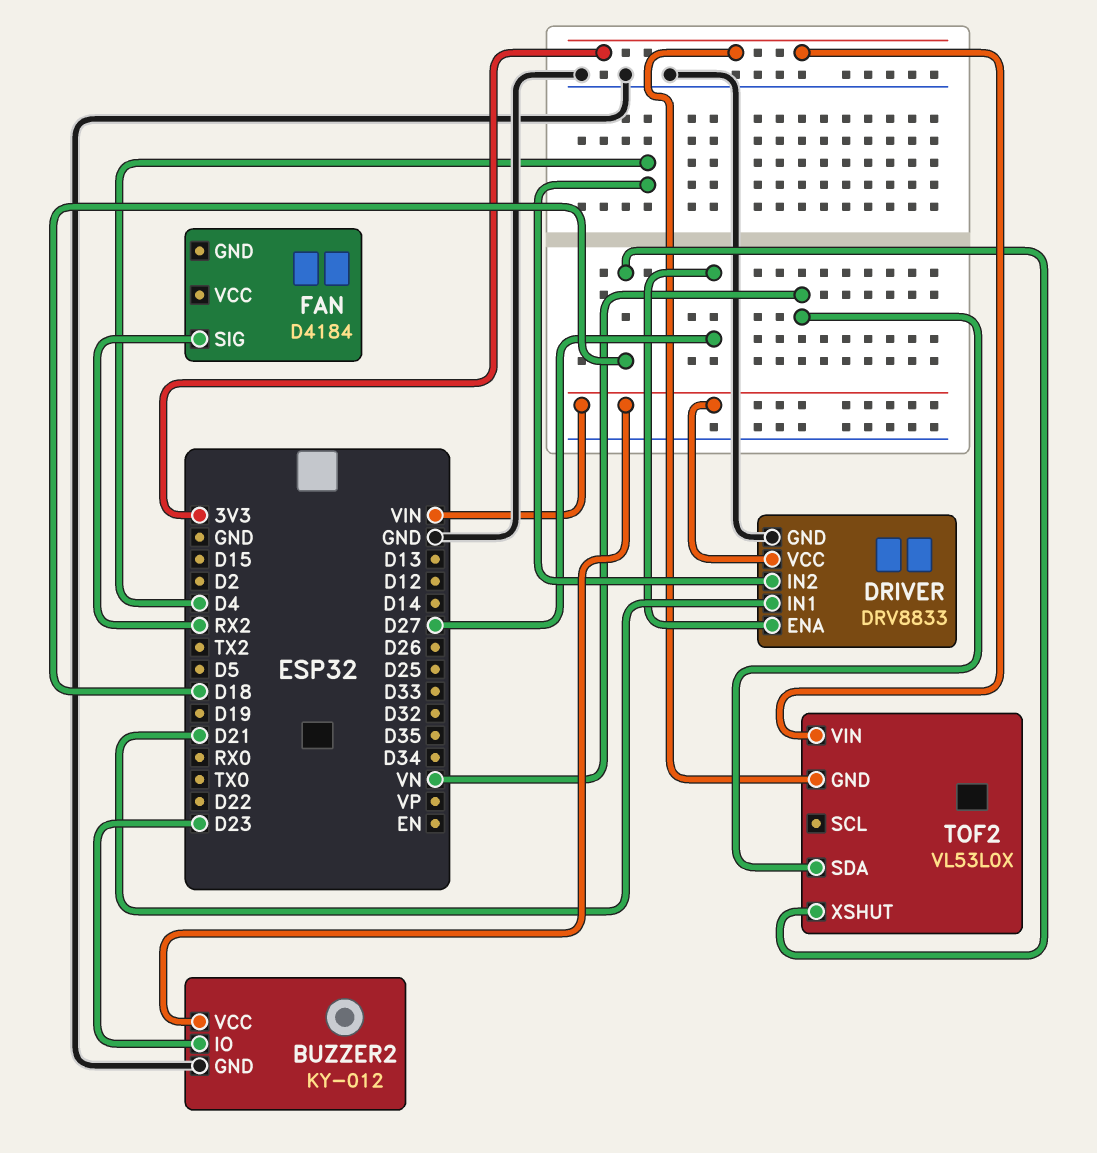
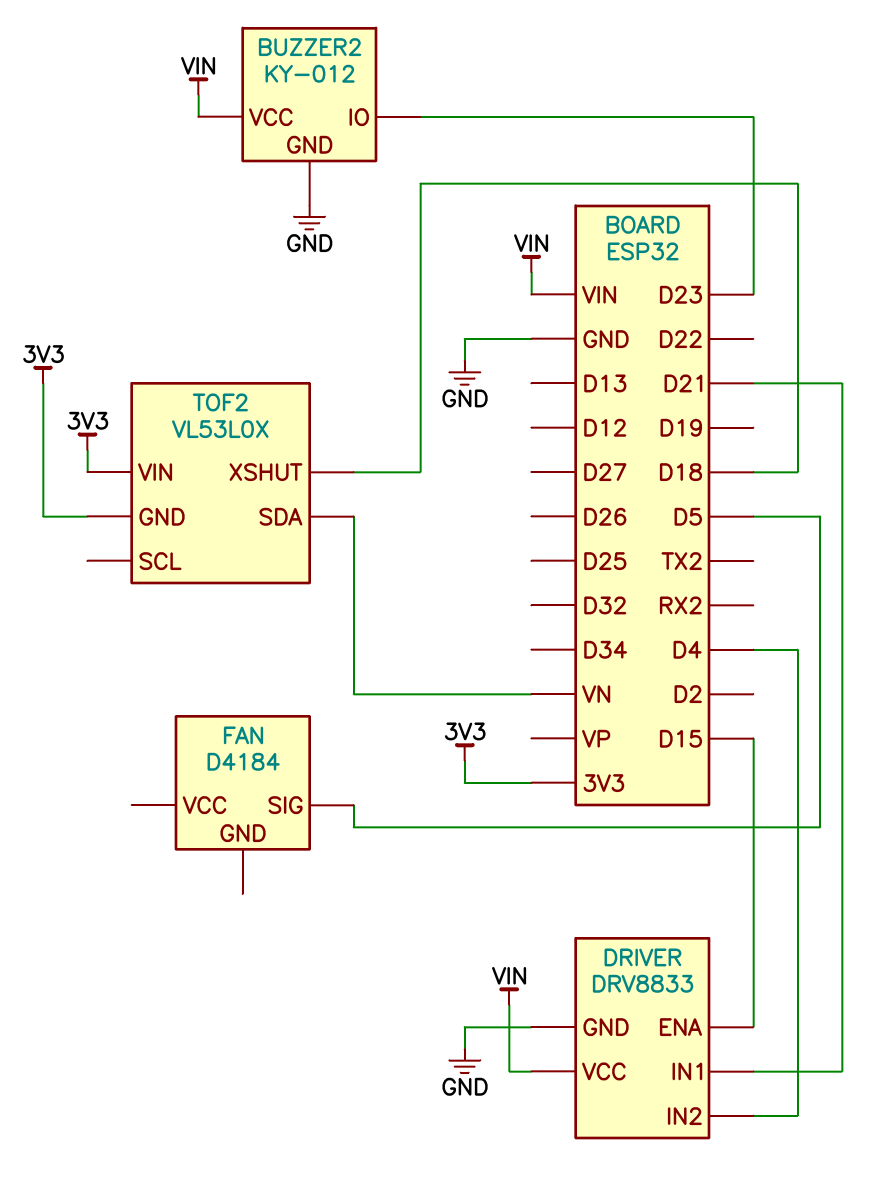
DRIVER pin ENA: D27 -> D15
FAN pin SIG: RX2 -> D5

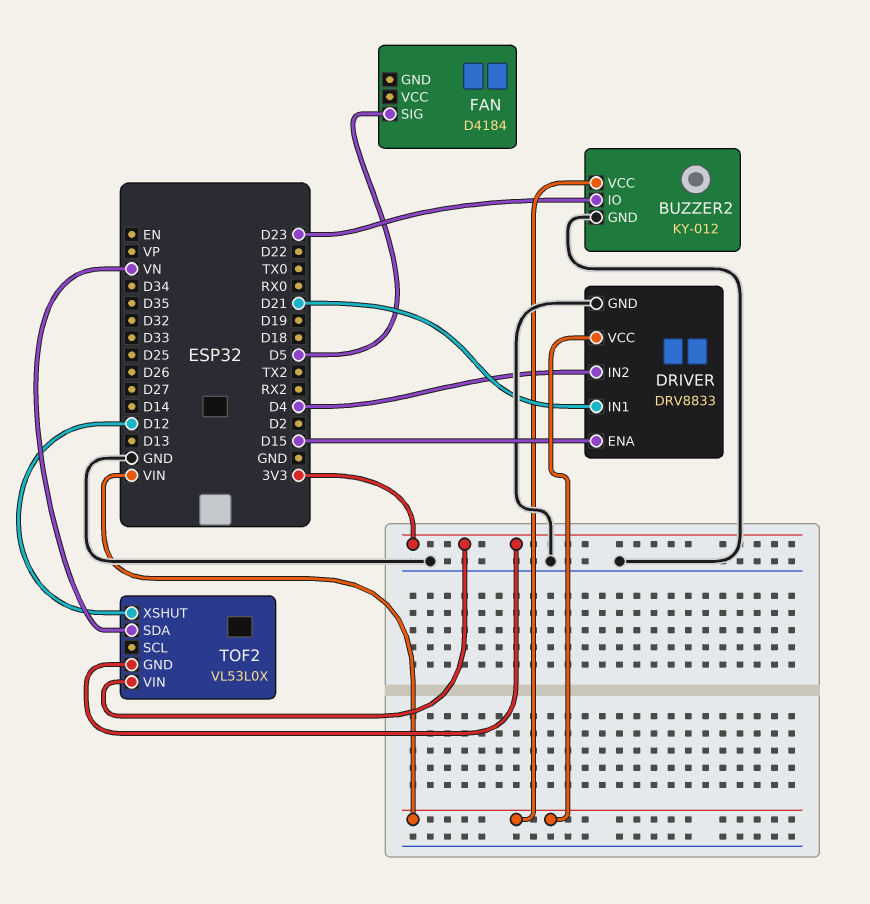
TOF2 pin XSHUT: D18 -> D12

